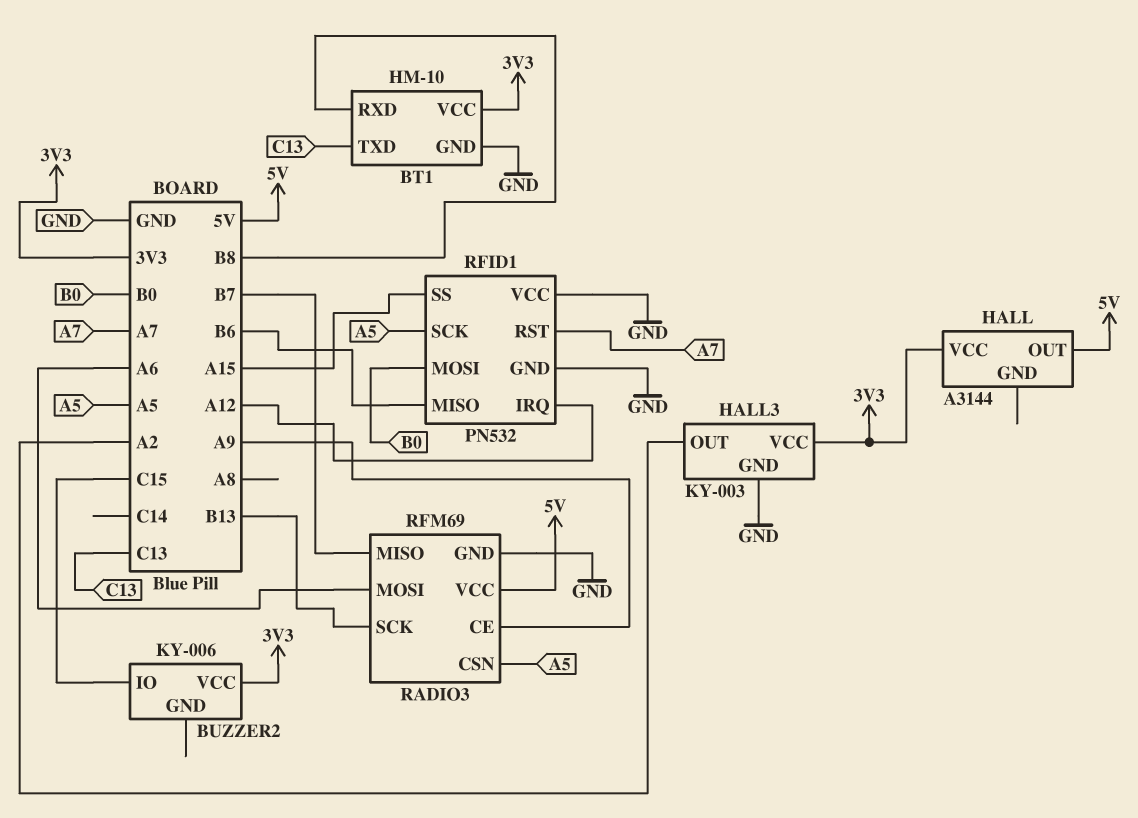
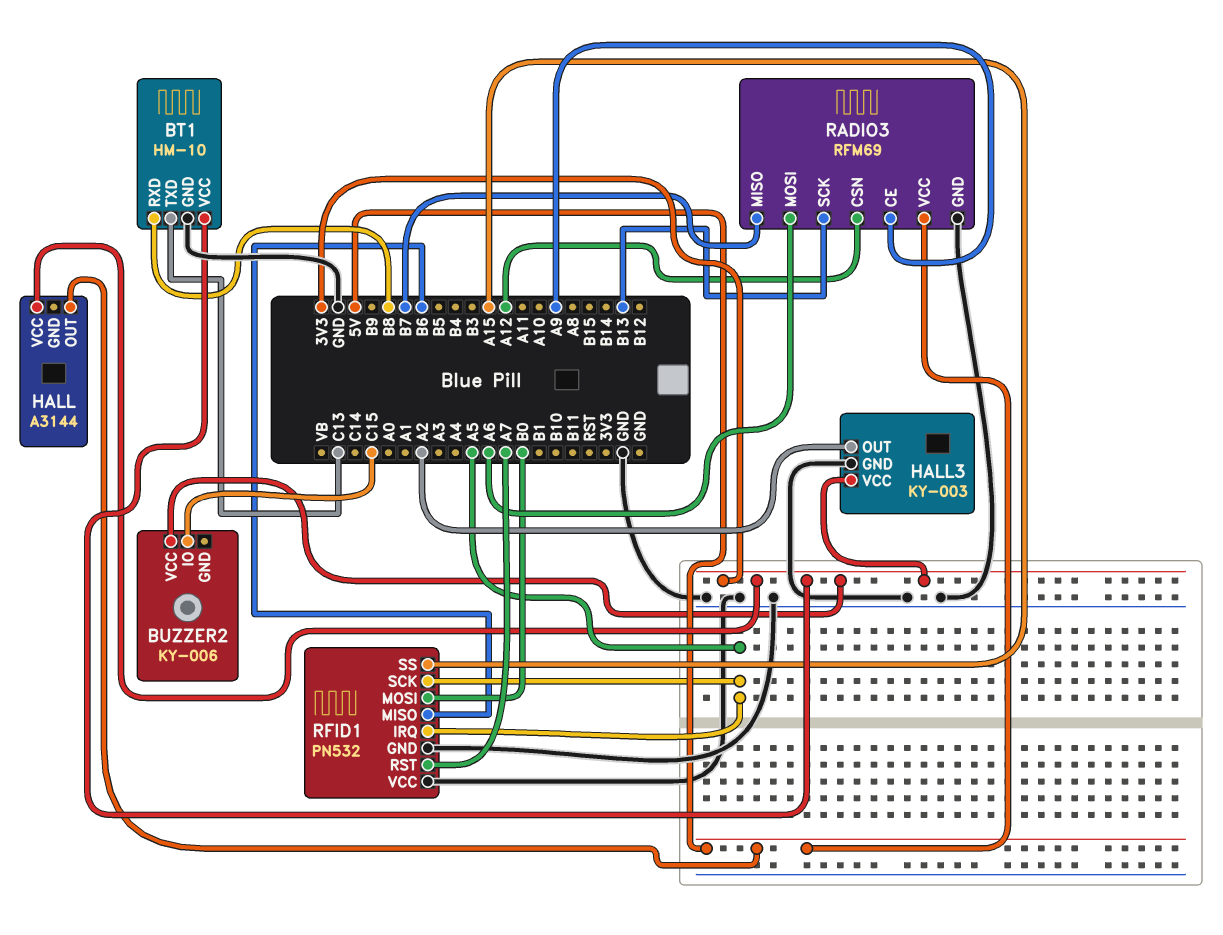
RADIO3 pin CSN: A5 -> A12
RFID1 pin IRQ: A12 -> A5

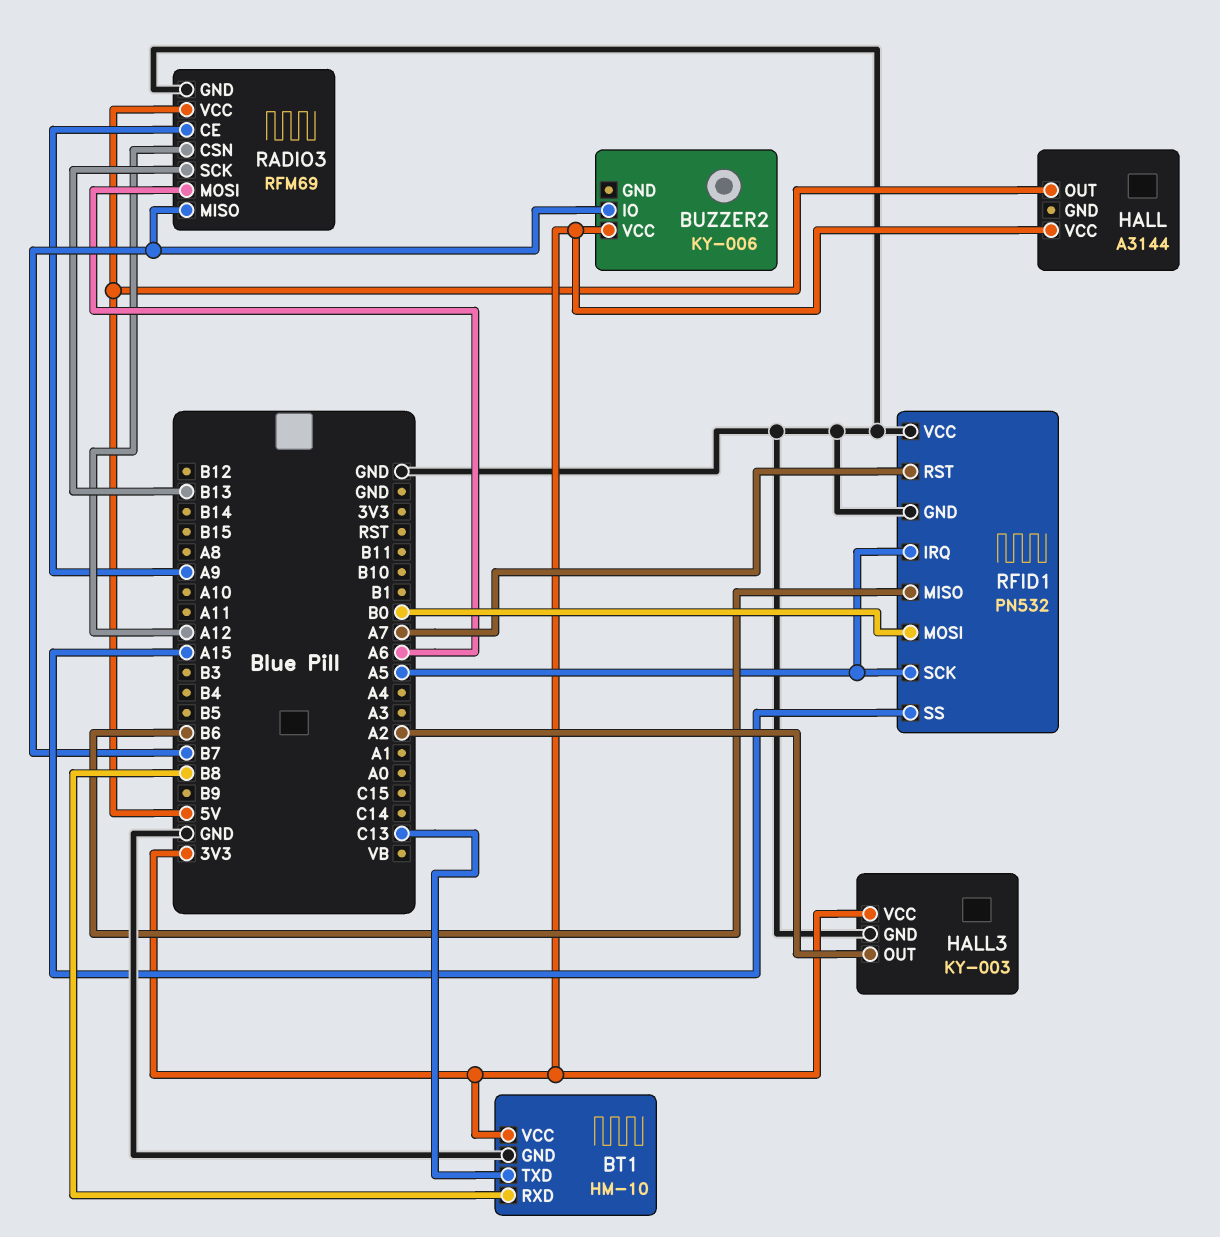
BUZZER2 pin IO: C15 -> B7

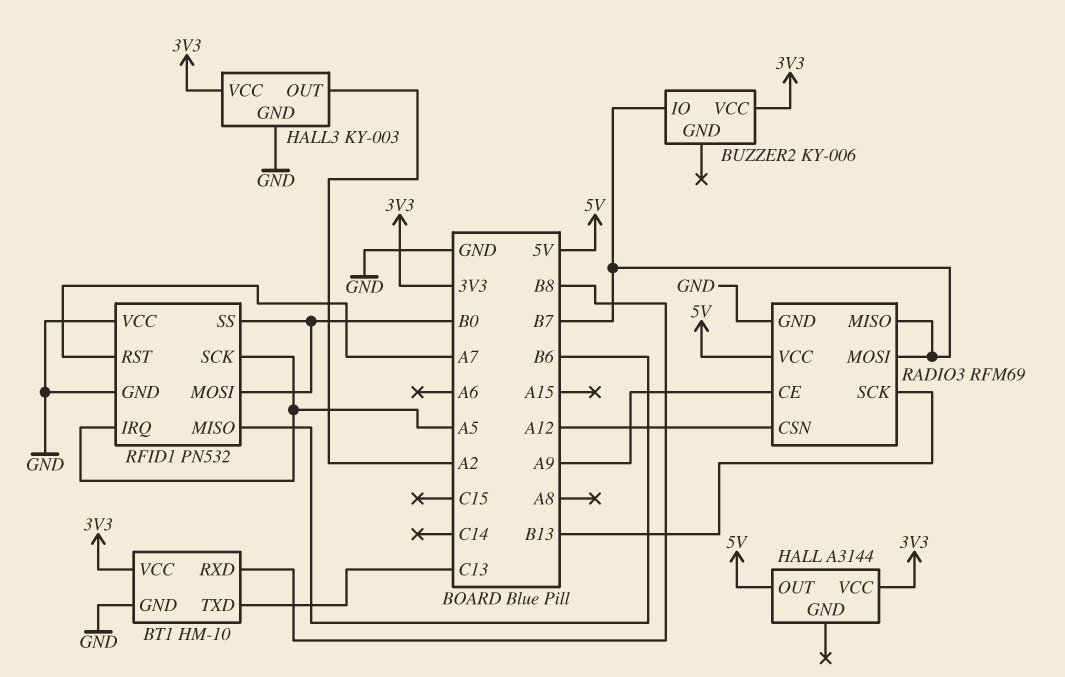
RADIO3 pin MOSI: A6 -> B7
RFID1 pin SS: A15 -> B0

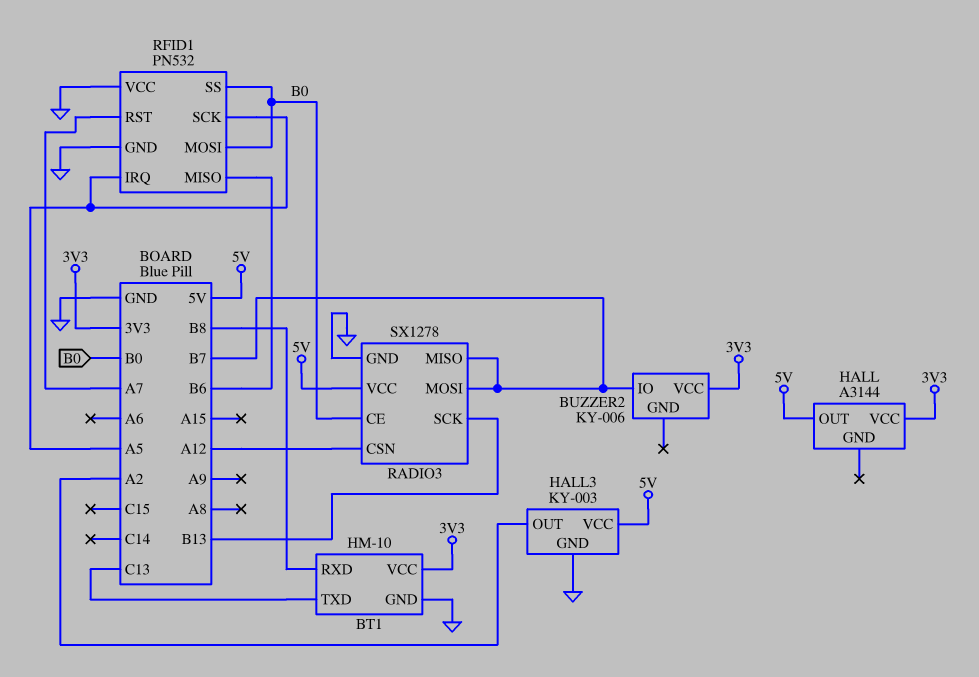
HALL3 pin VCC: 3V3 -> 5V
RADIO3: RFM69 -> SX1278
RADIO3 pin CE: A9 -> B0

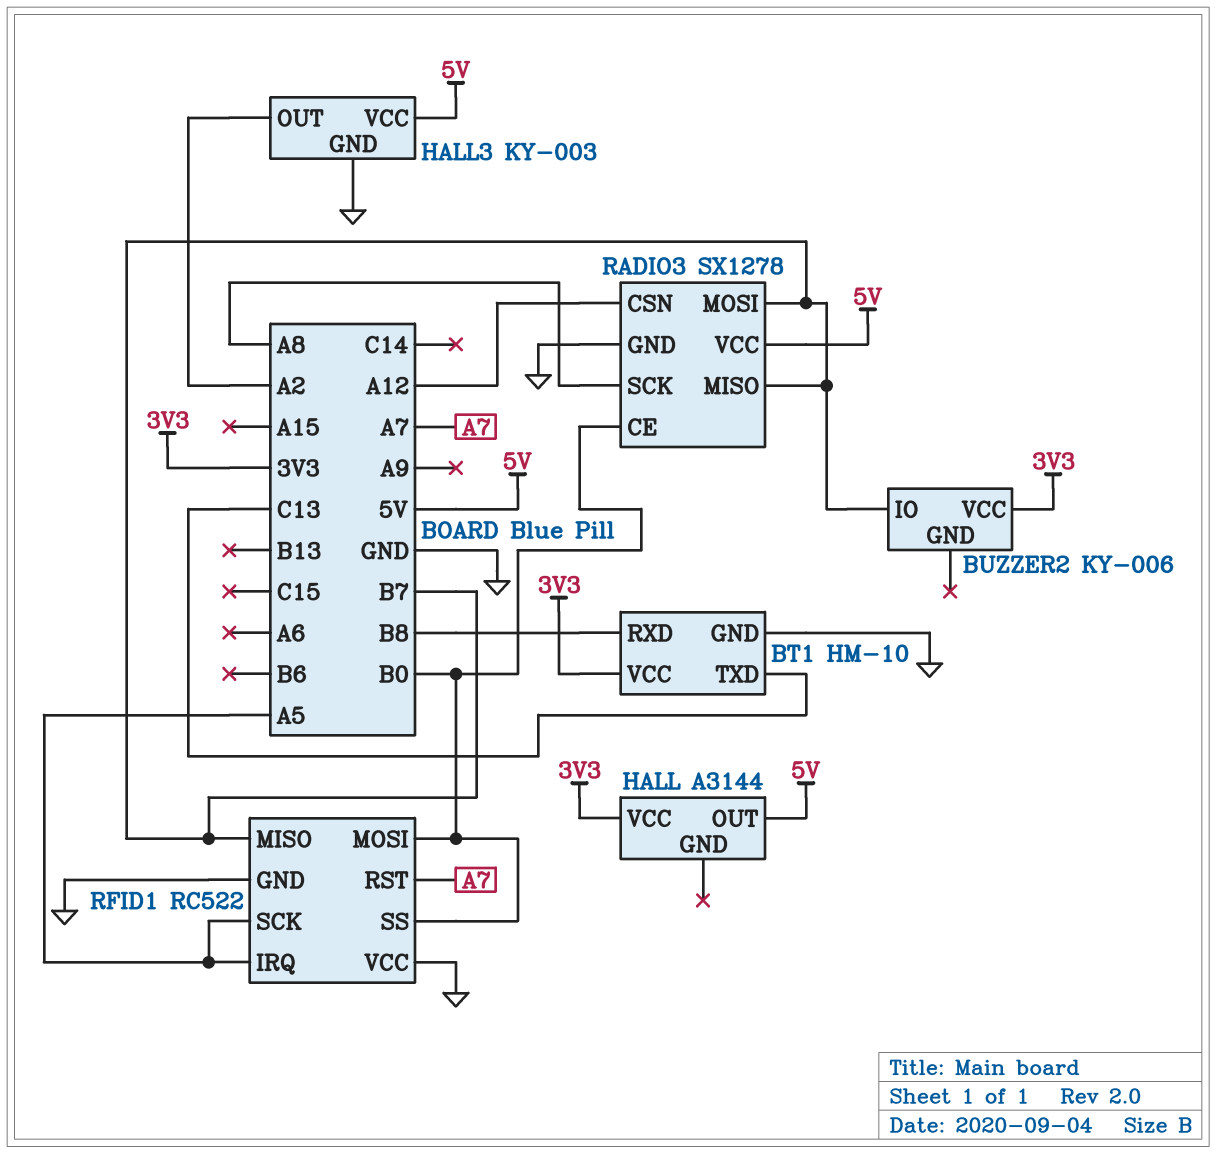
RADIO3 pin SCK: B13 -> A8
RFID1: PN532 -> RC522
RFID1 pin MISO: B6 -> B7

